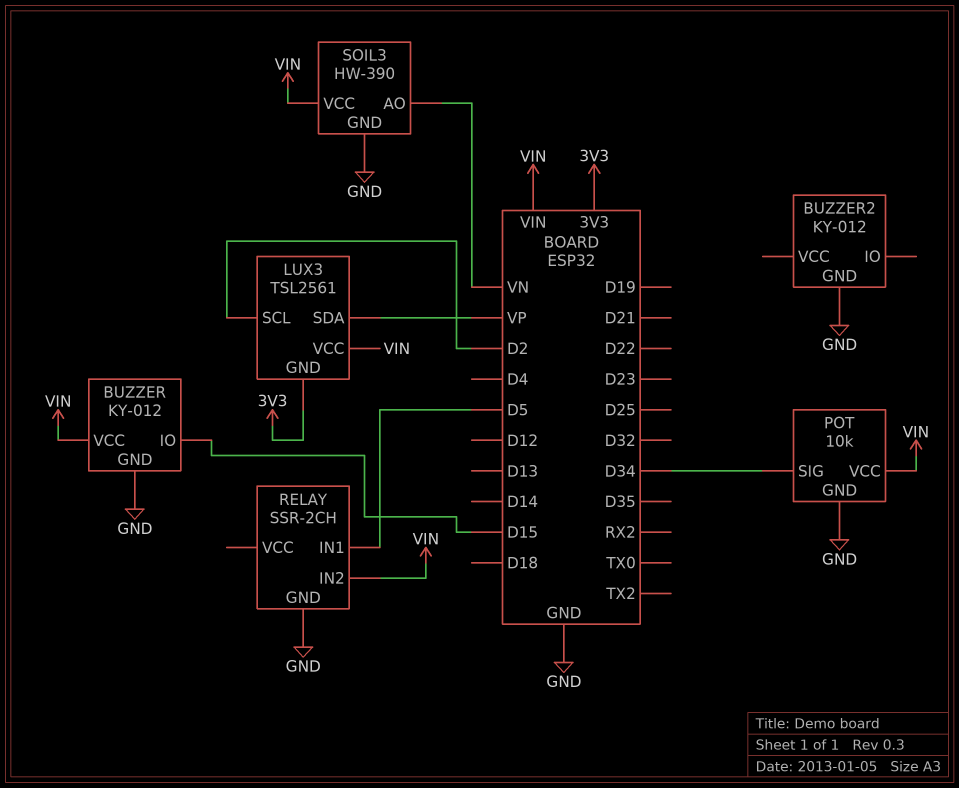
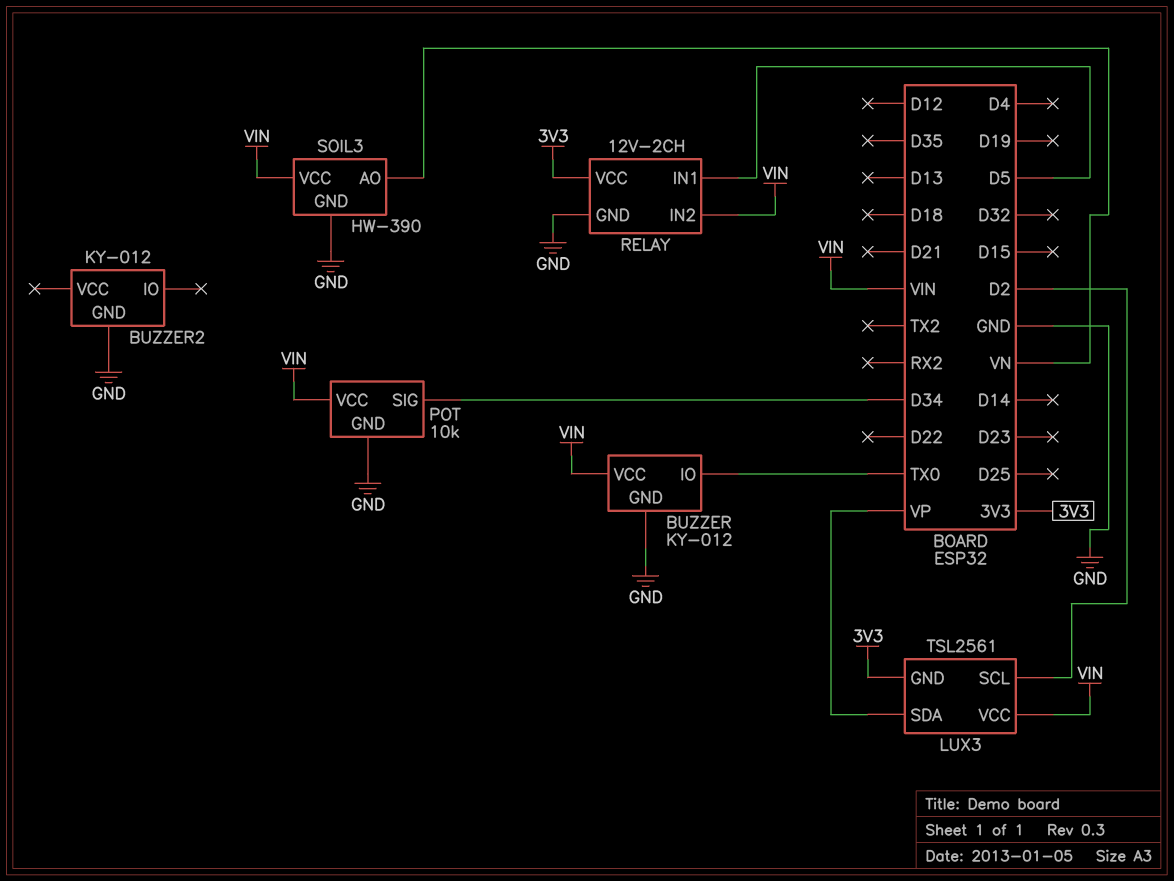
BUZZER pin IO: D15 -> TX0
RELAY: SSR-2CH -> 12V-2CH
RELAY pin VCC: none -> 3V3

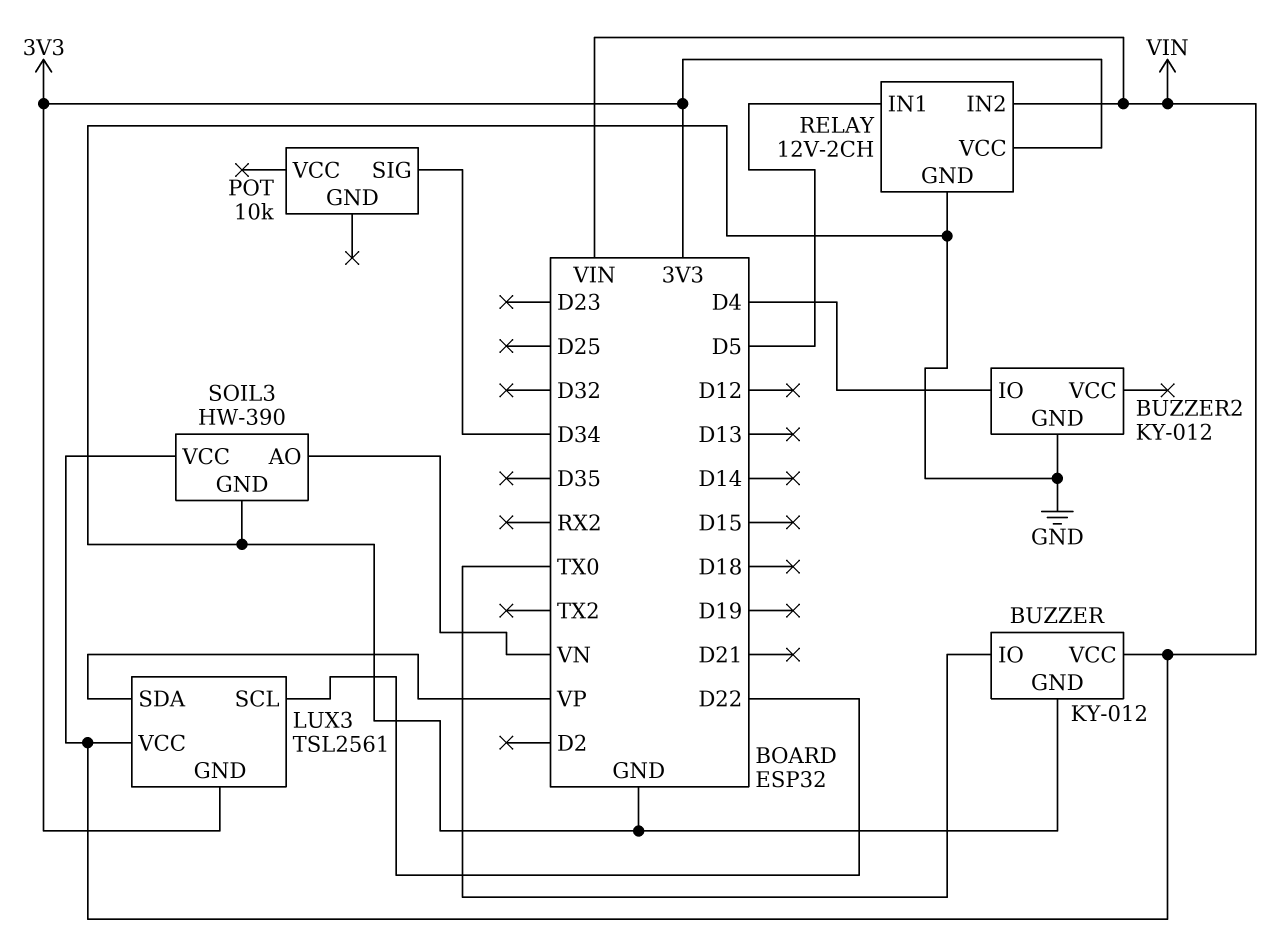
BUZZER2 pin IO: none -> D4
LUX3 pin SCL: D2 -> D22
POT pin GND: GND -> none
POT pin VCC: VIN -> none

